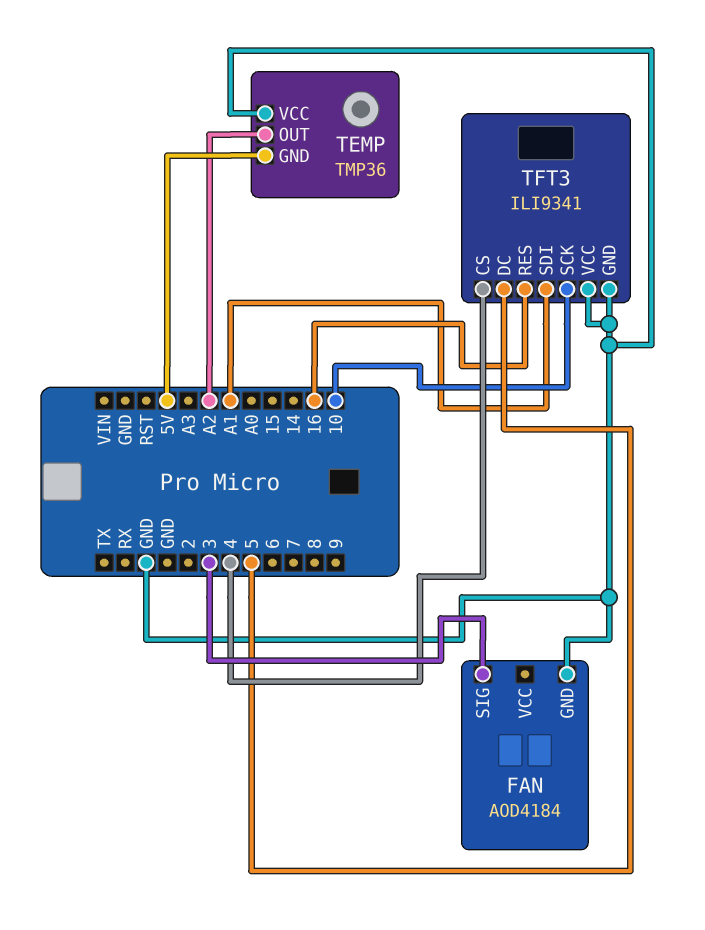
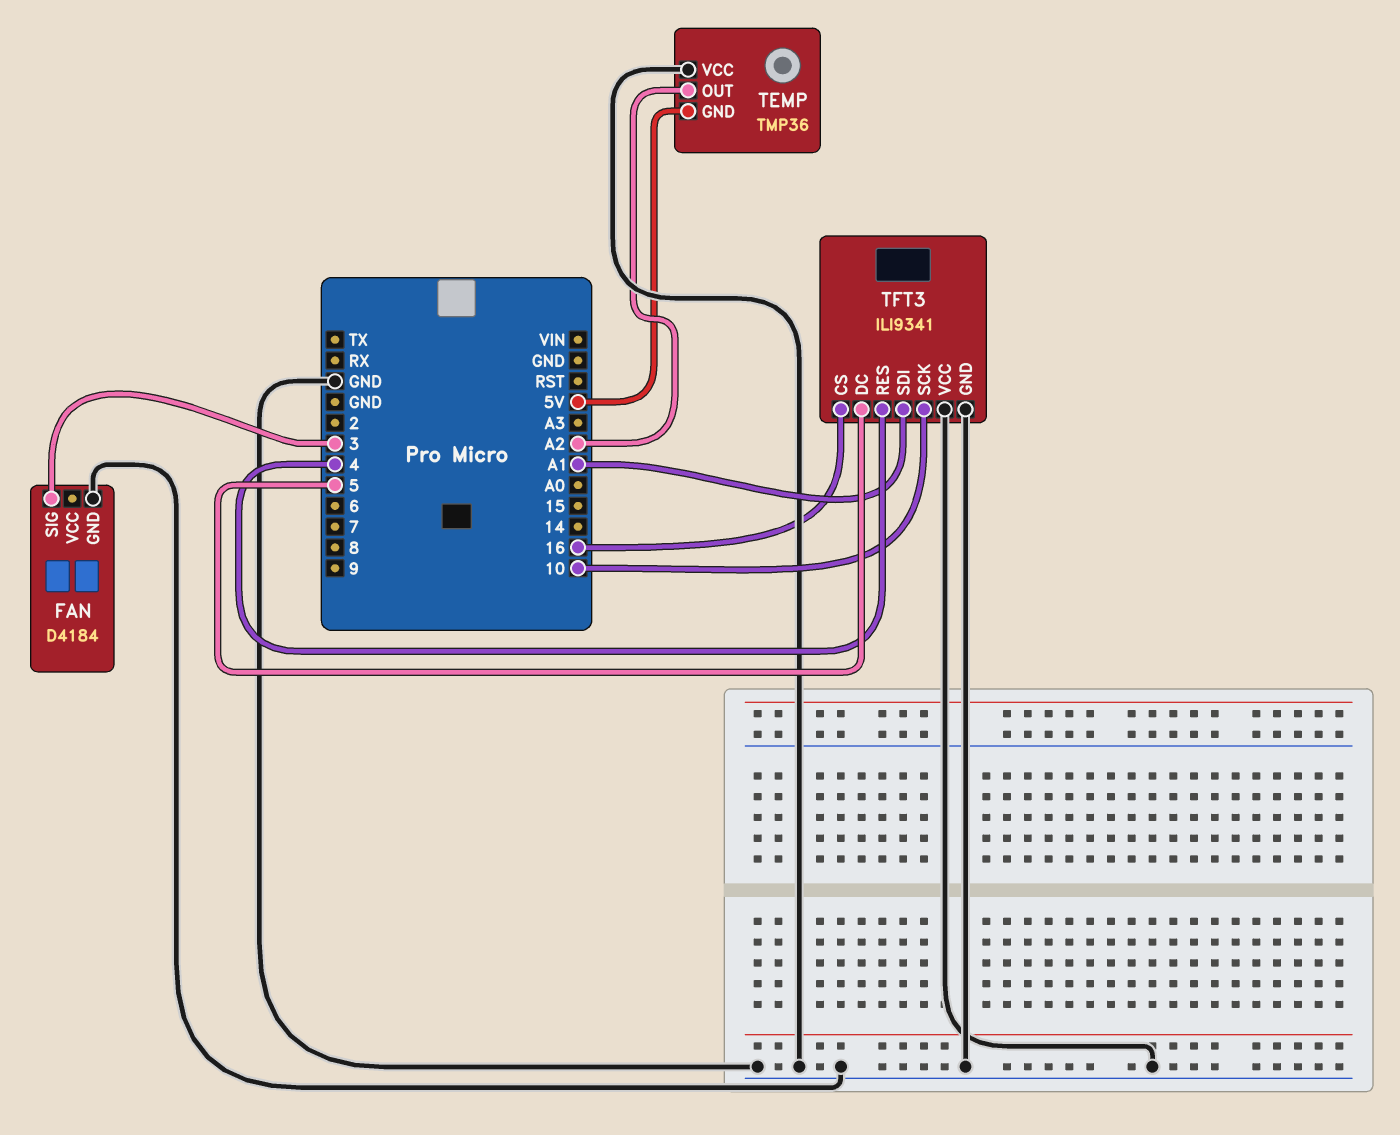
FAN: AOD4184 -> D4184
TFT3 pin CS: 4 -> 16
TFT3 pin RES: 16 -> 4

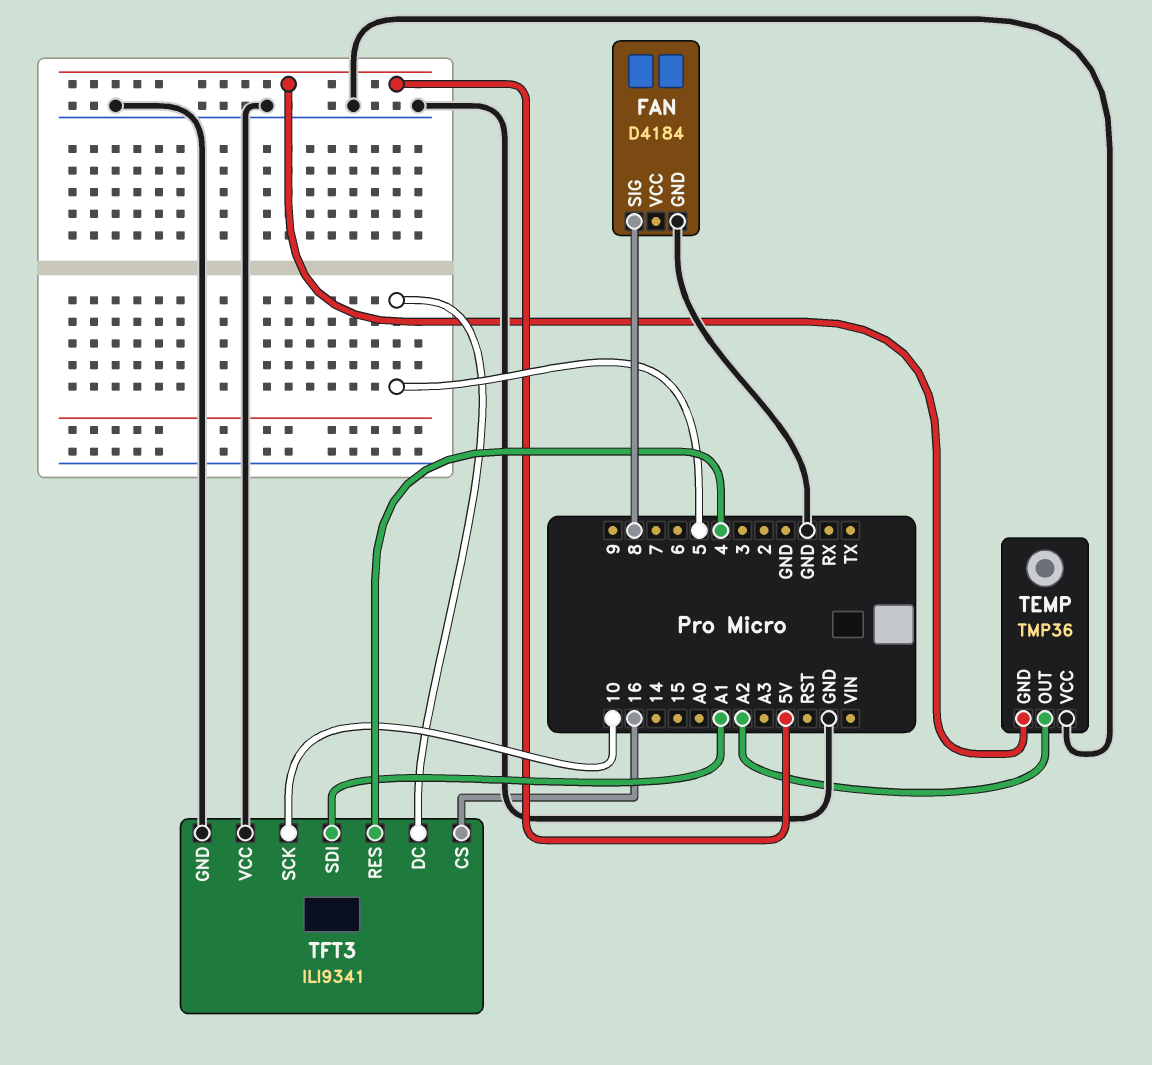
FAN pin SIG: 3 -> 8

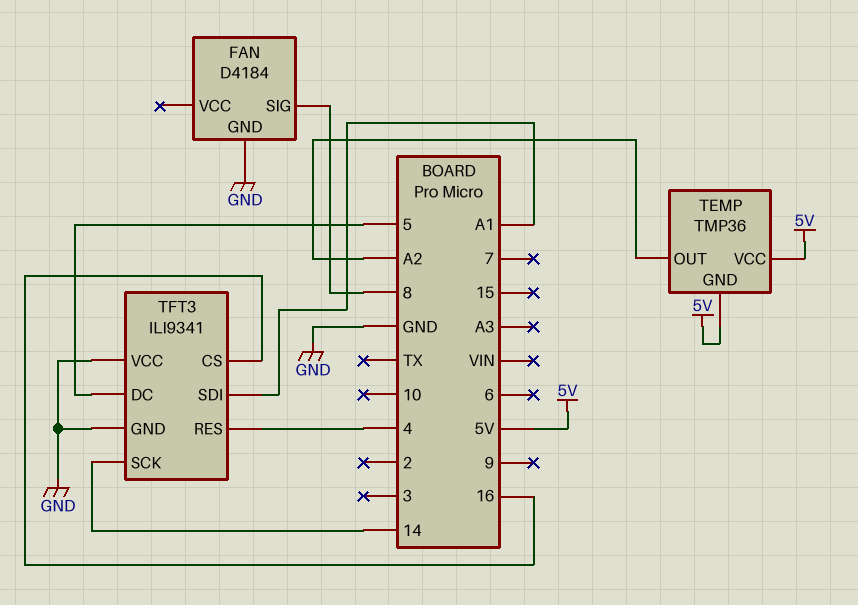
TEMP pin VCC: GND -> 5V
TFT3 pin SCK: 10 -> 14

